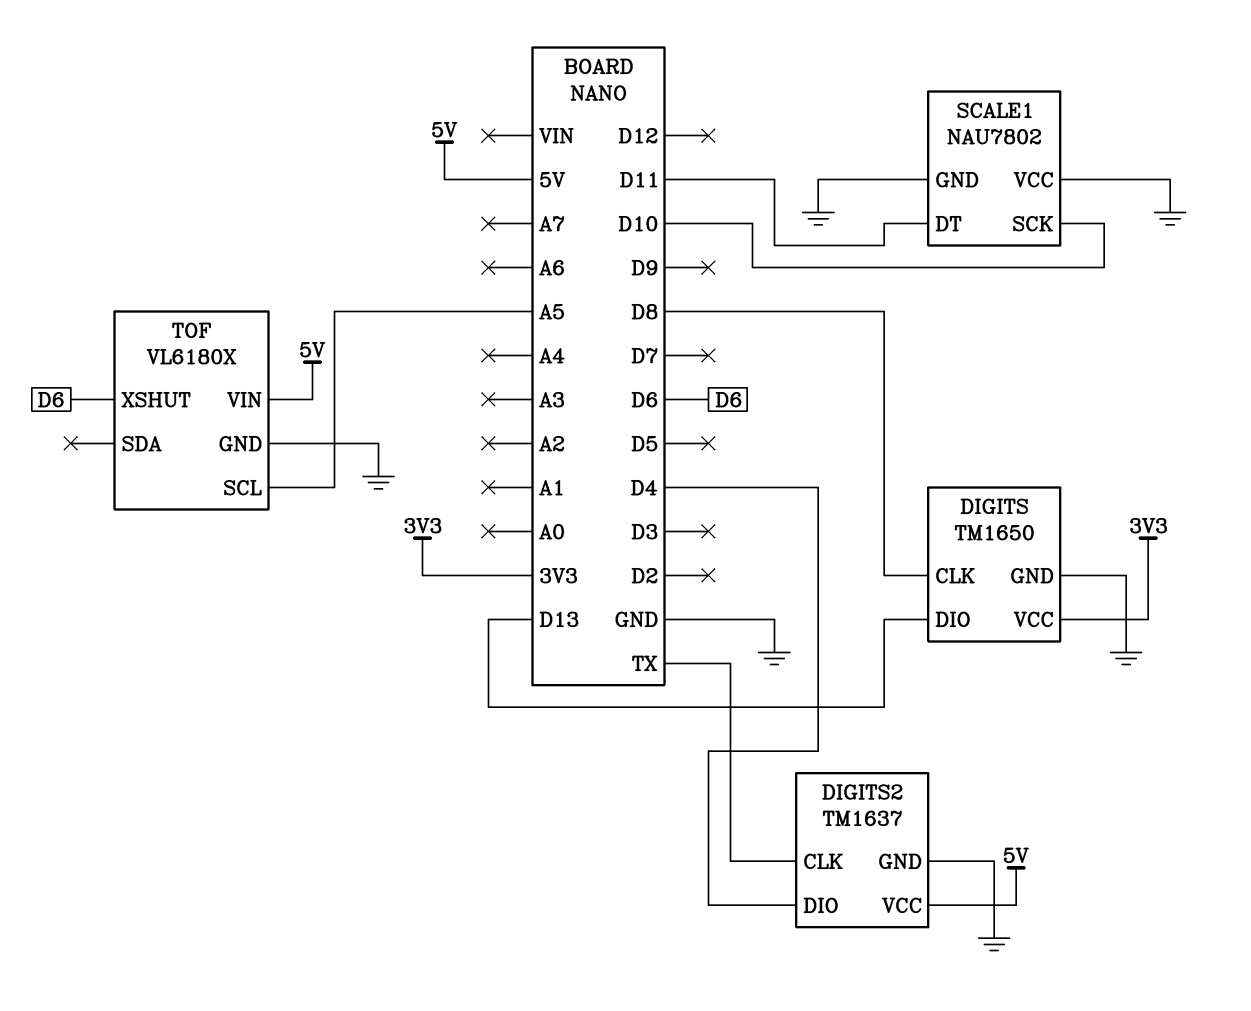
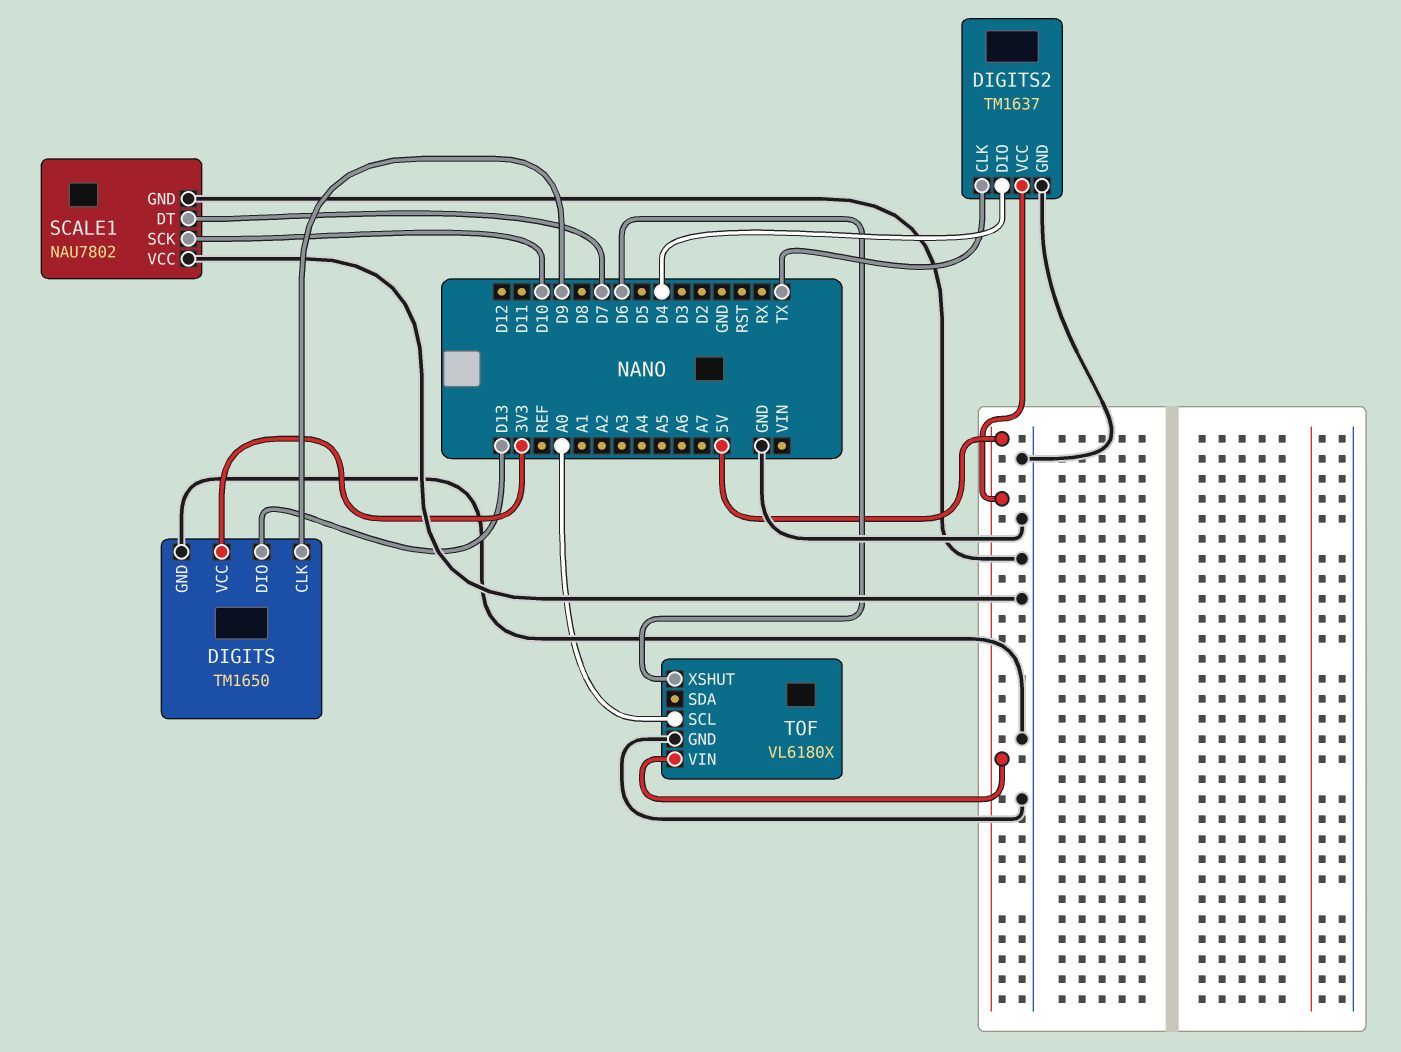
DIGITS pin CLK: D8 -> D9
SCALE1 pin DT: D11 -> D7
TOF pin SCL: A5 -> A0

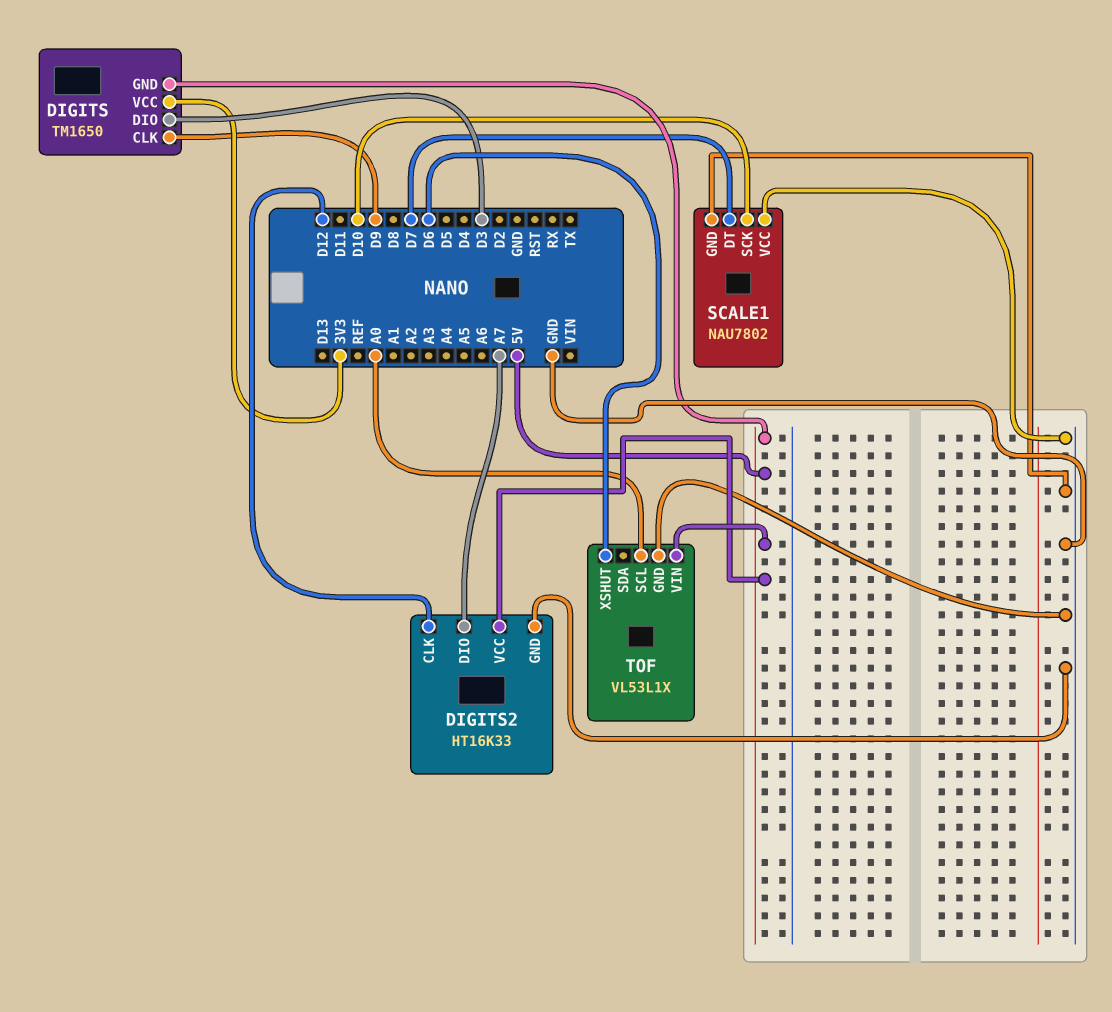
DIGITS pin DIO: D13 -> D3
DIGITS pin GND: GND -> 5V
DIGITS2: TM1637 -> HT16K33
DIGITS2 pin CLK: TX -> D12
DIGITS2 pin DIO: D4 -> A7
TOF: VL6180X -> VL53L1X

